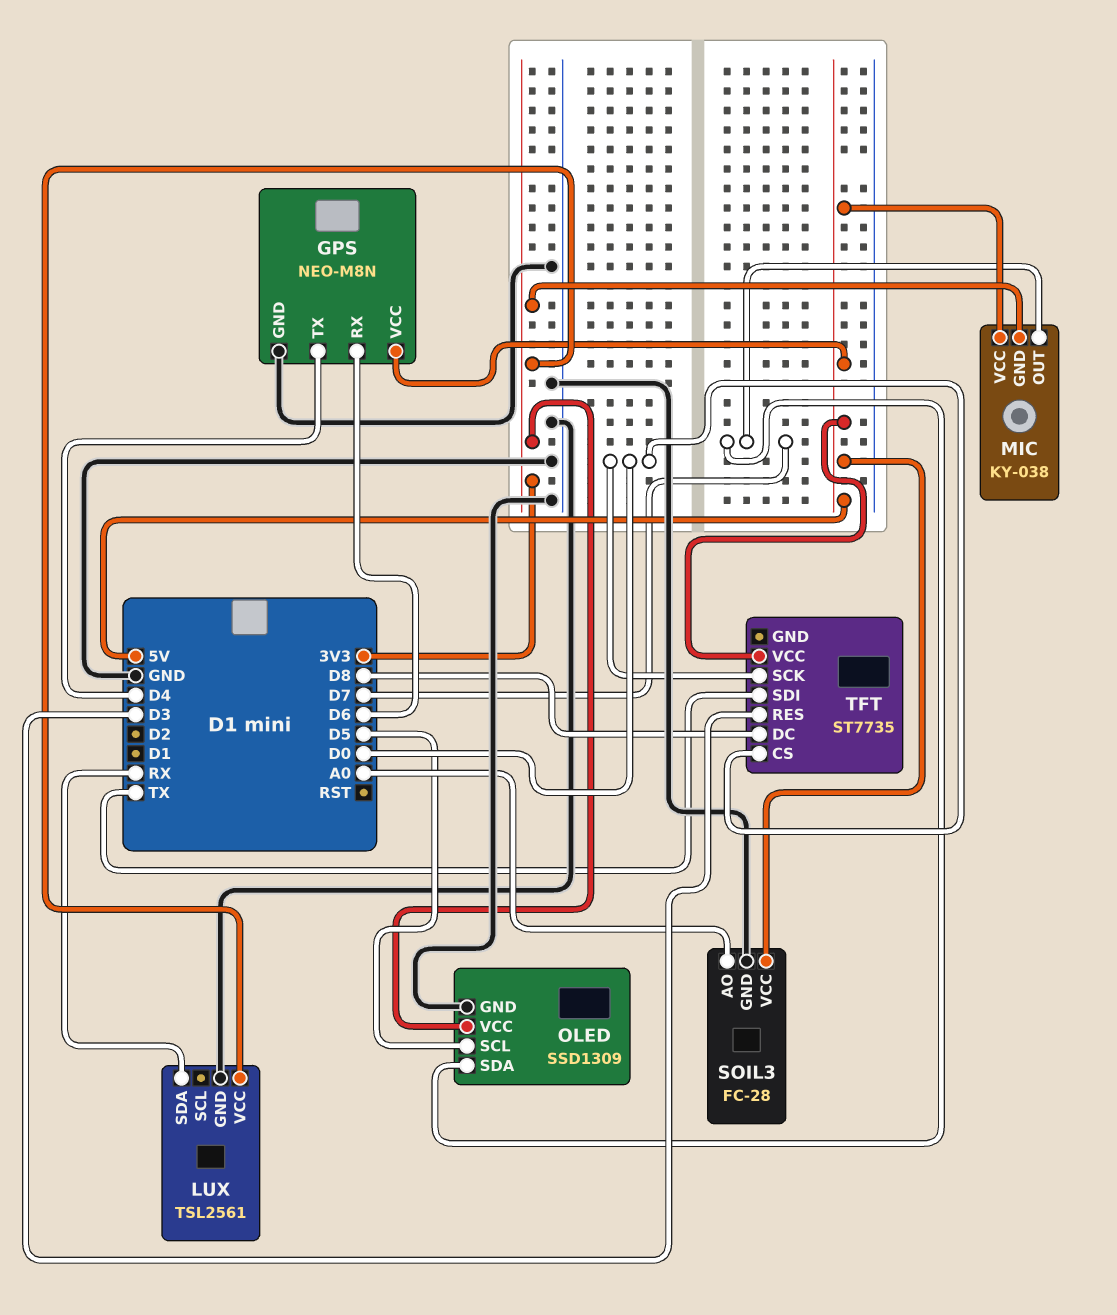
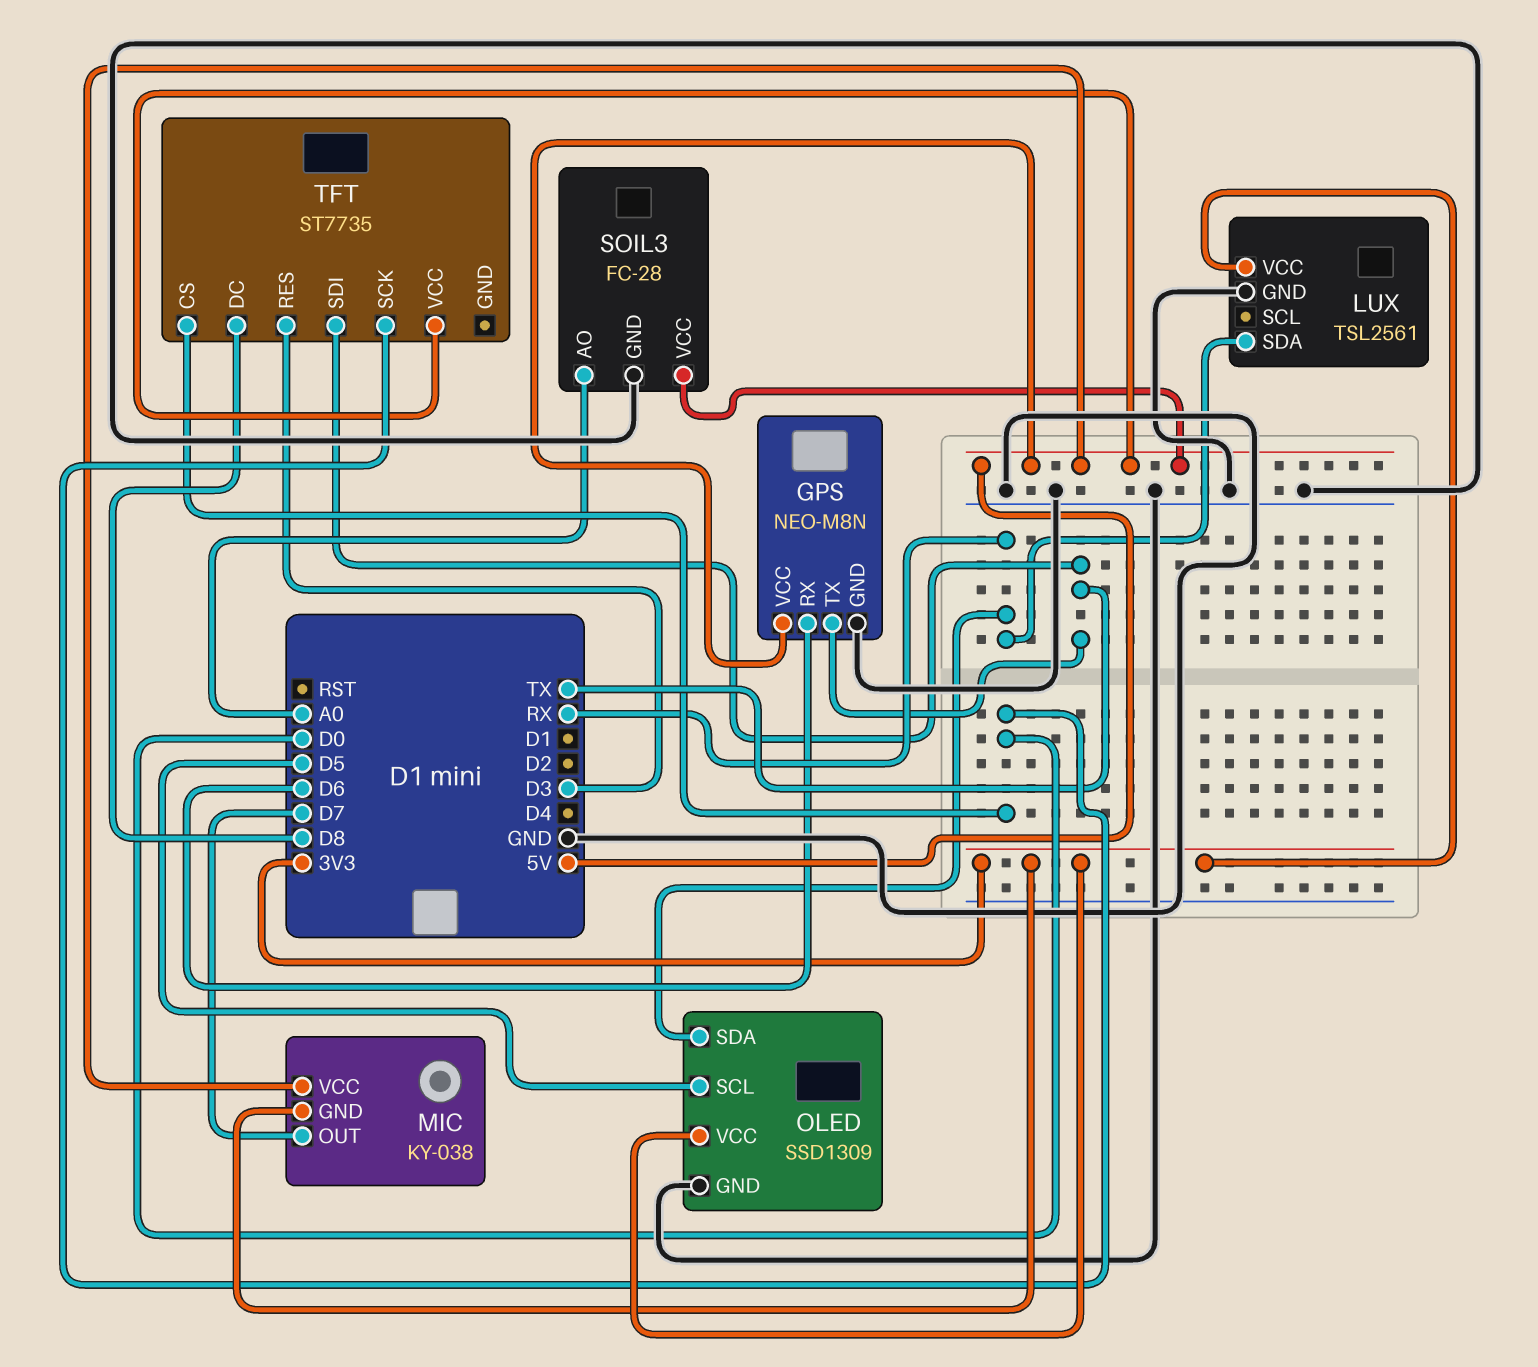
GPS pin TX: D4 -> TX
OLED pin SDA: D7 -> RX

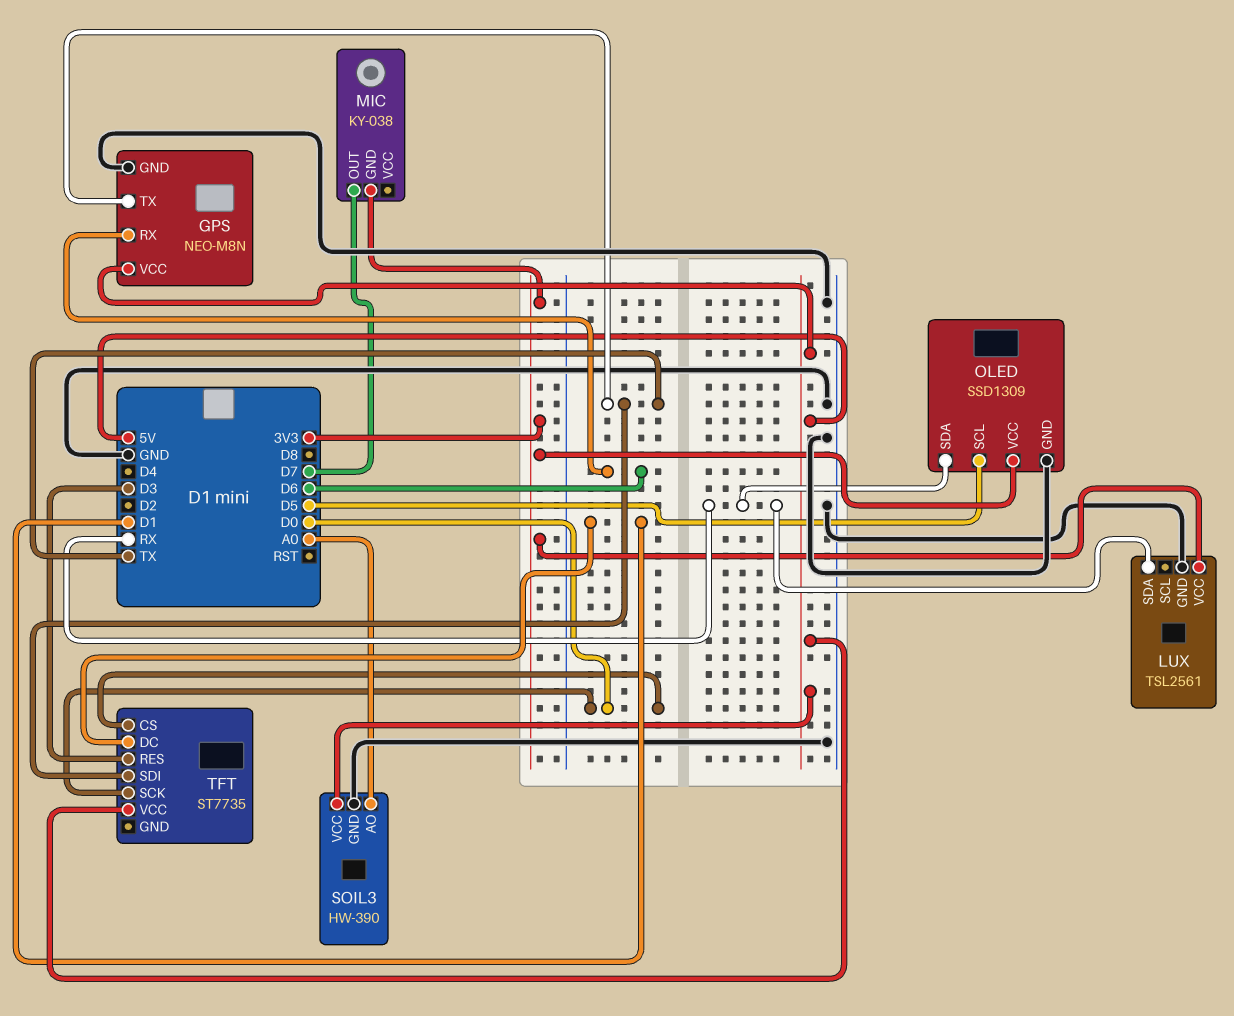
MIC pin VCC: 5V -> none
SOIL3: FC-28 -> HW-390
TFT pin DC: D8 -> D1

